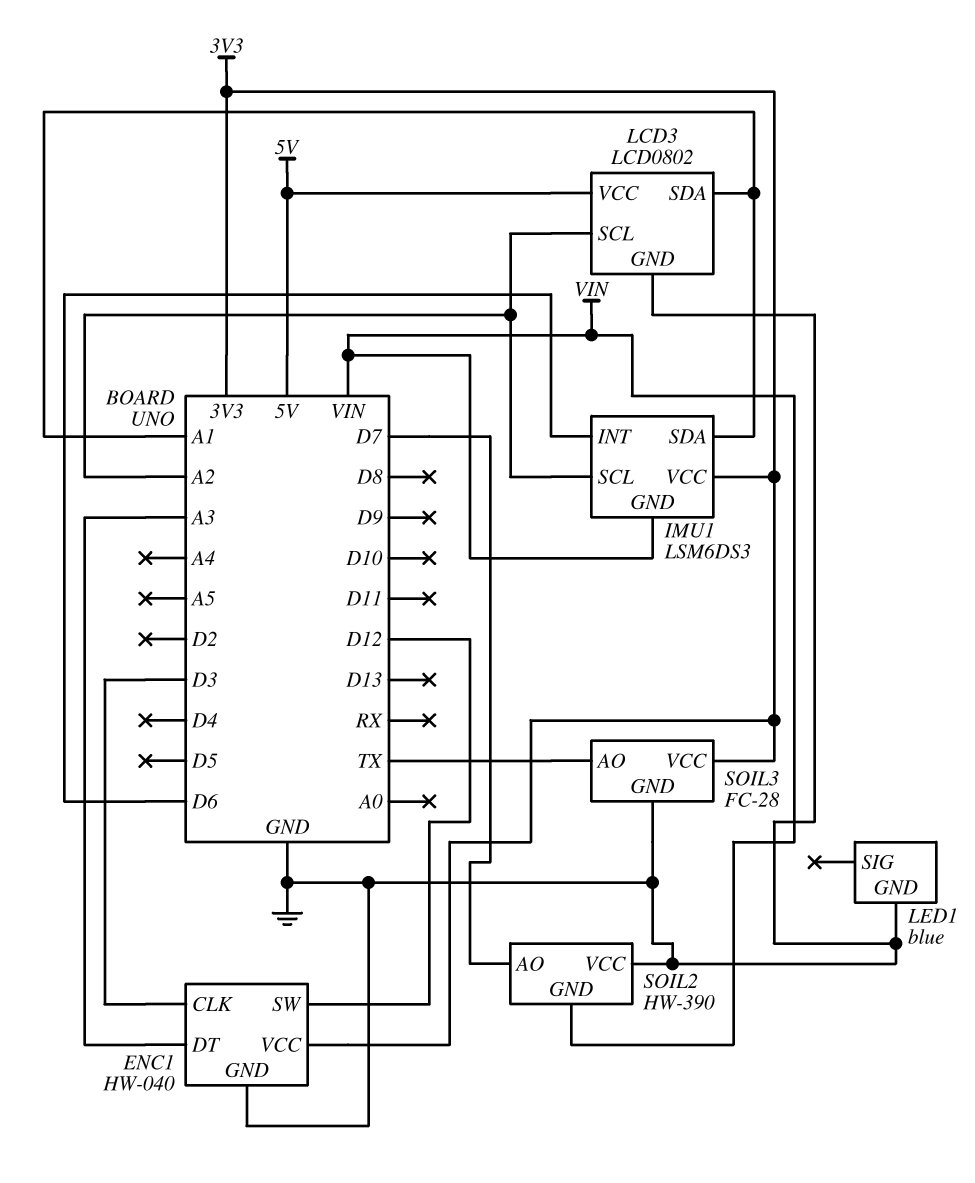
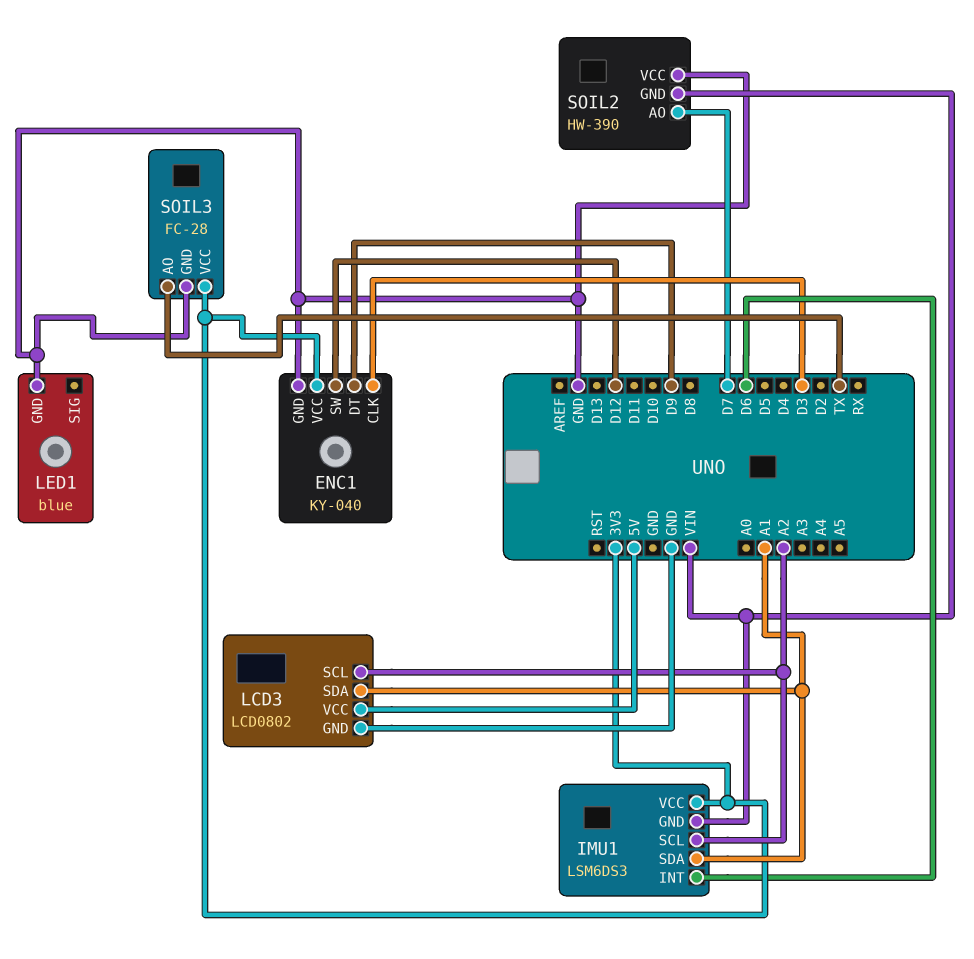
ENC1: HW-040 -> KY-040
ENC1 pin DT: A3 -> D9

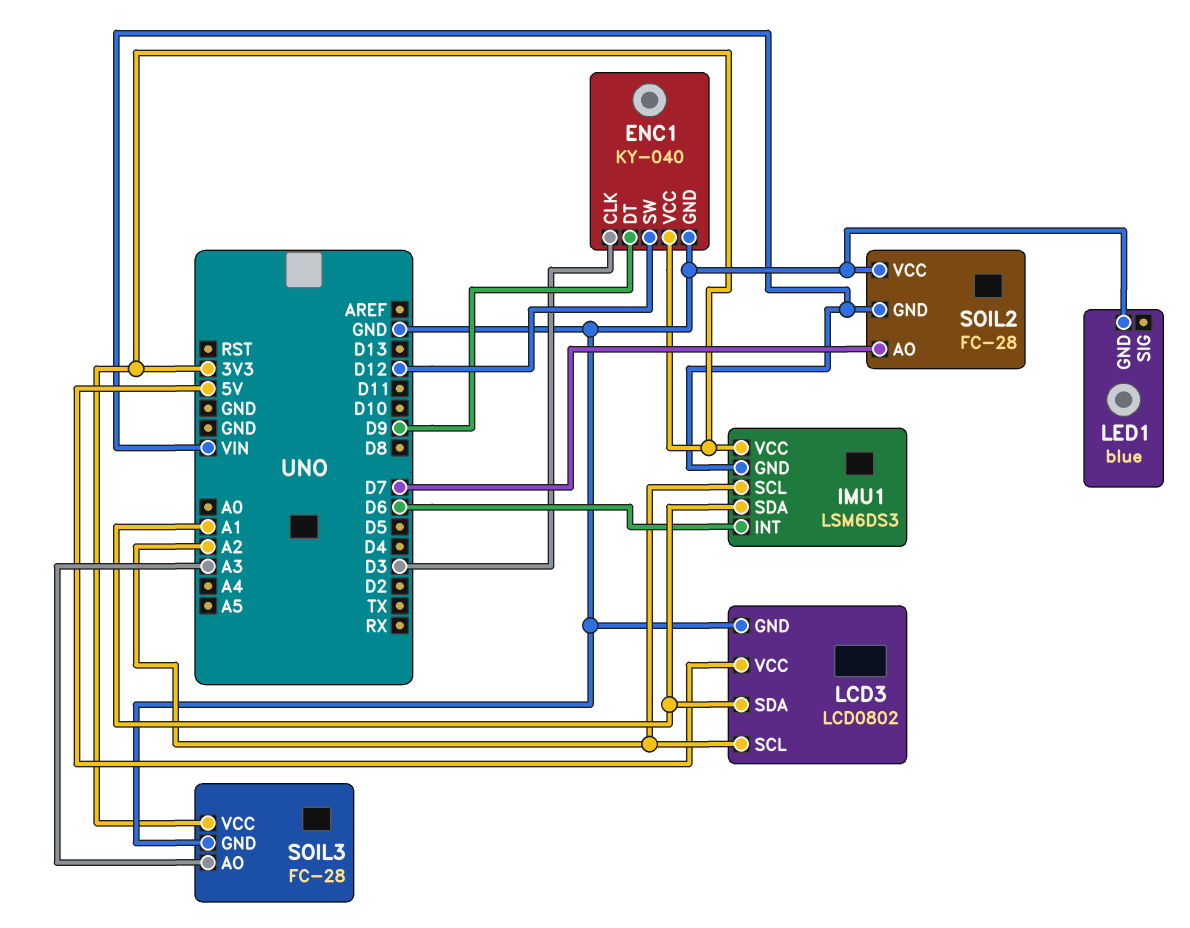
SOIL2: HW-390 -> FC-28
SOIL3 pin AO: TX -> A3

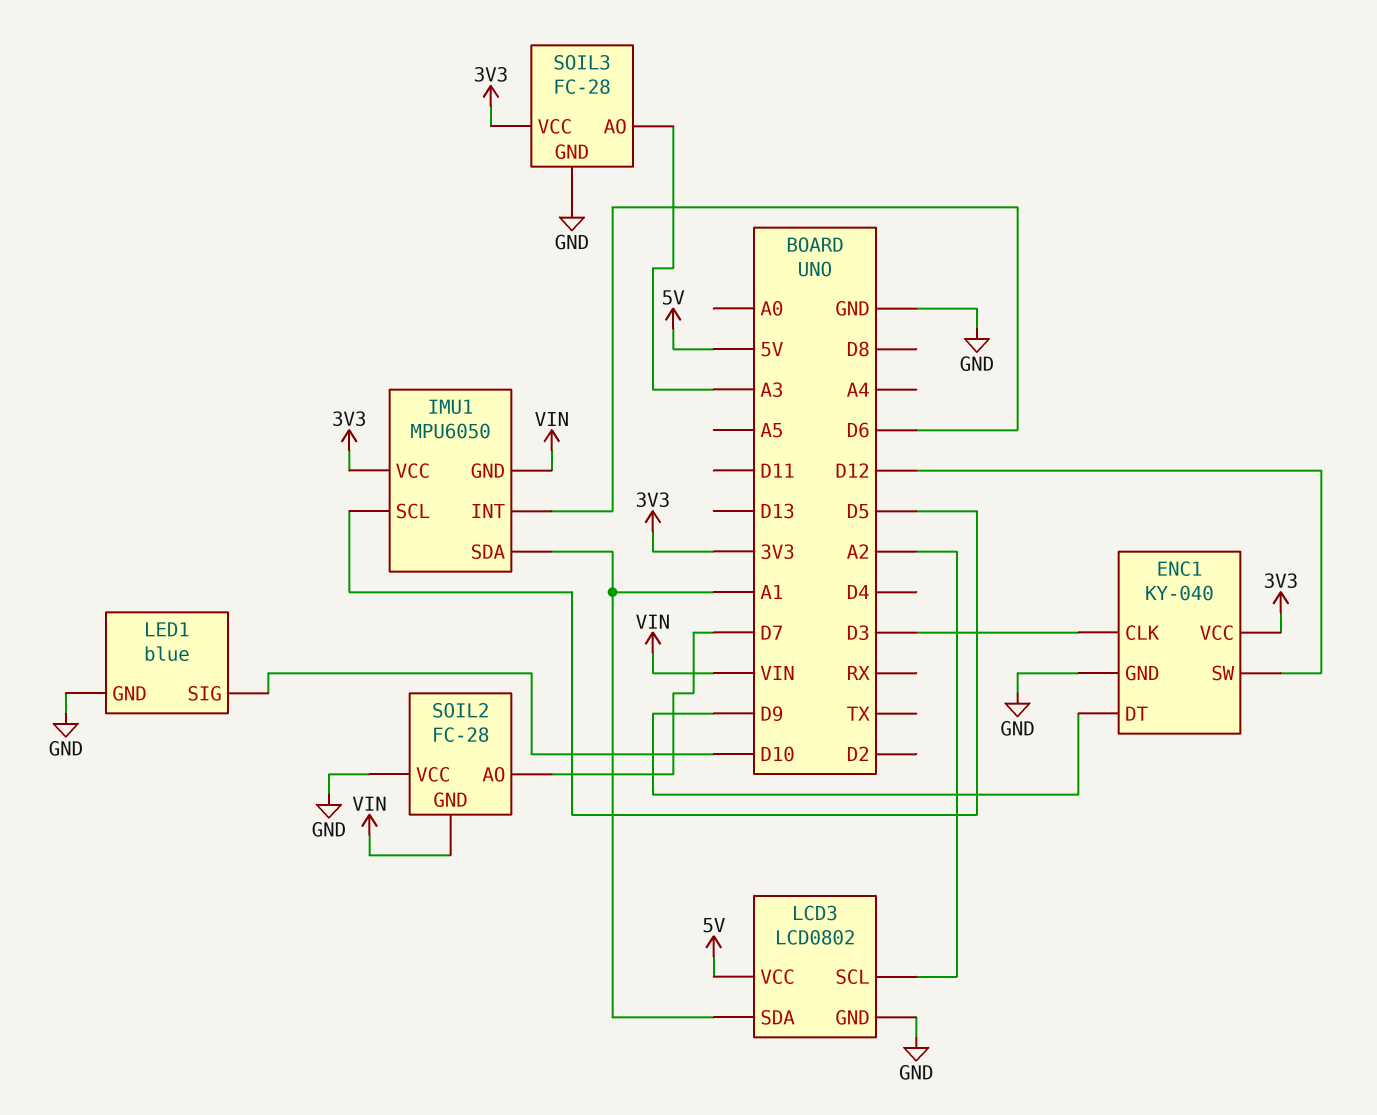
IMU1: LSM6DS3 -> MPU6050
IMU1 pin SCL: A2 -> D5
LED1 pin SIG: none -> D10

